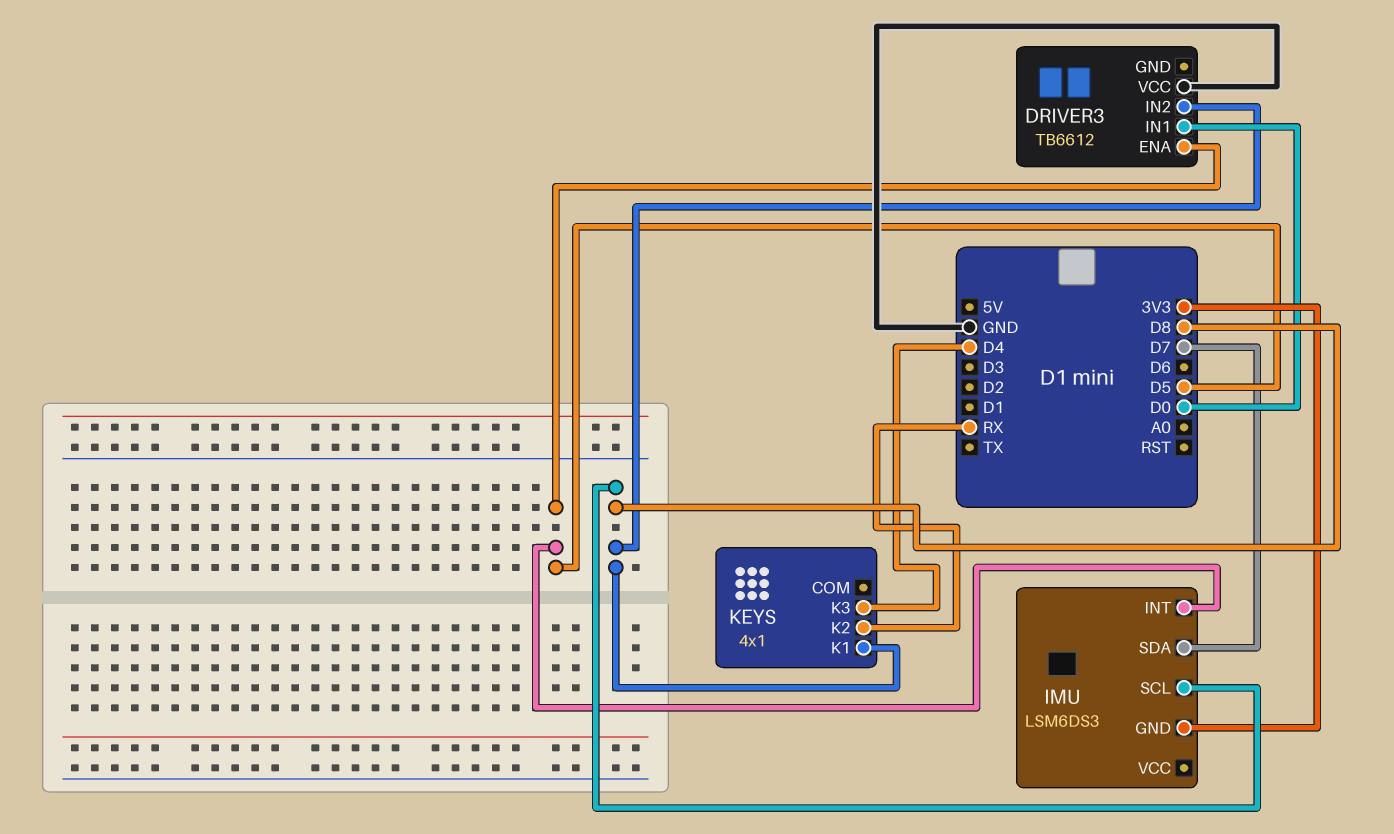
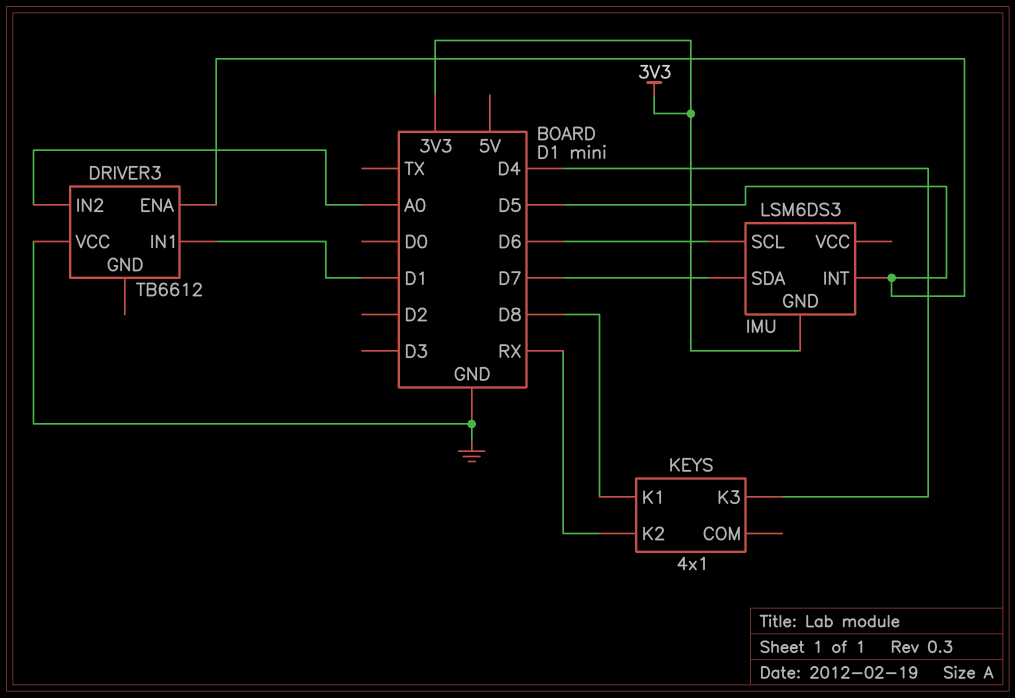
DRIVER3 pin IN1: D0 -> D1
DRIVER3 pin IN2: D8 -> A0
IMU pin SCL: D8 -> D6

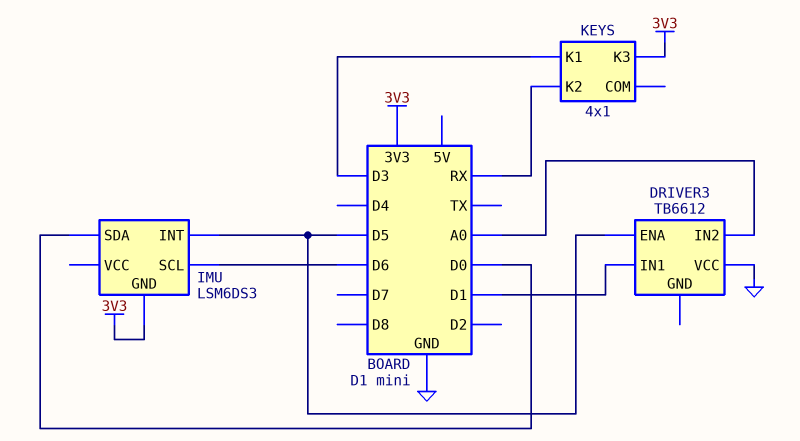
IMU pin SDA: D7 -> D0
KEYS pin K1: D8 -> D3
KEYS pin K3: D4 -> 3V3

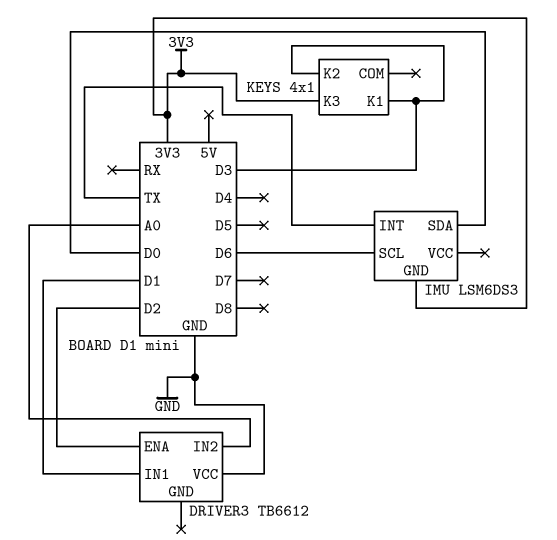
DRIVER3 pin ENA: D5 -> D2
IMU pin INT: D5 -> TX
KEYS pin K2: RX -> D3

